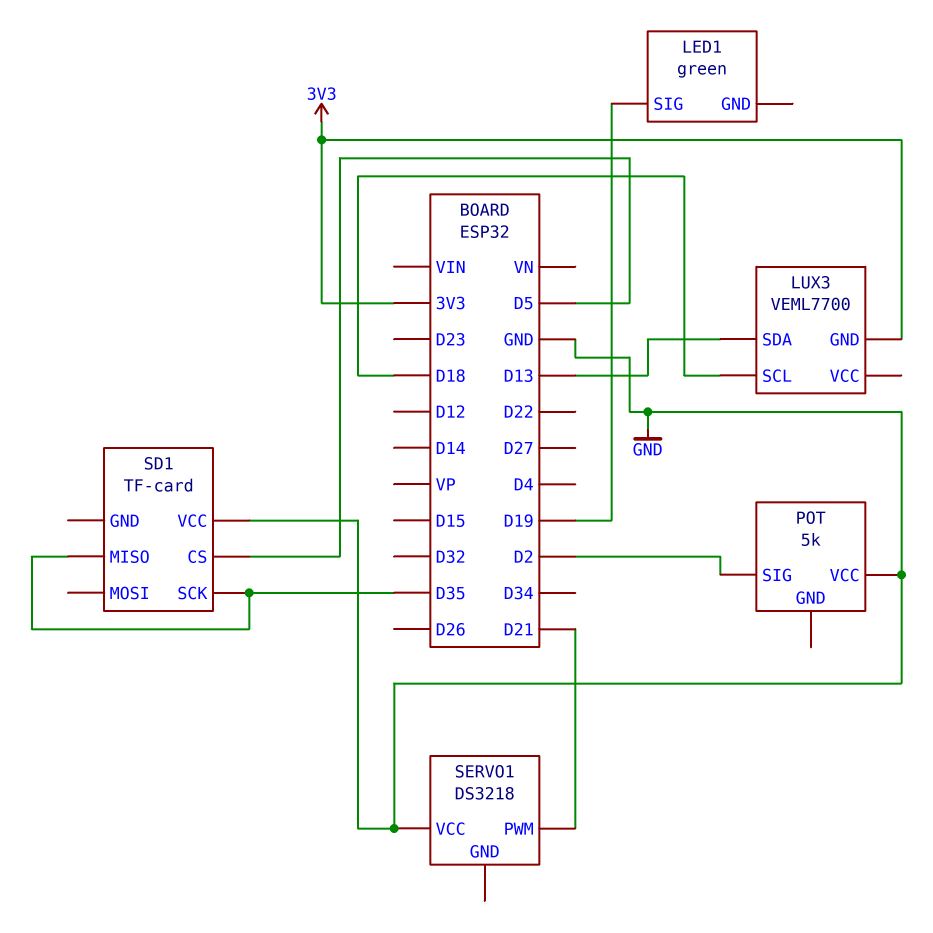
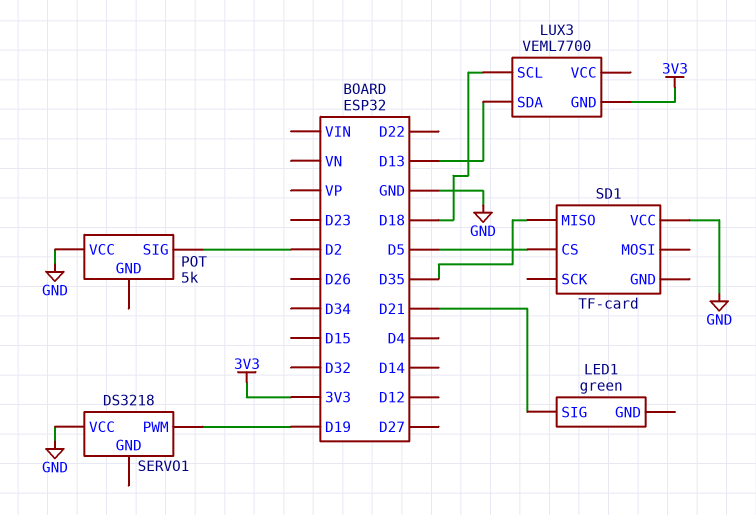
LED1 pin SIG: D19 -> D21
SD1 pin SCK: D35 -> none
SERVO1 pin PWM: D21 -> D19

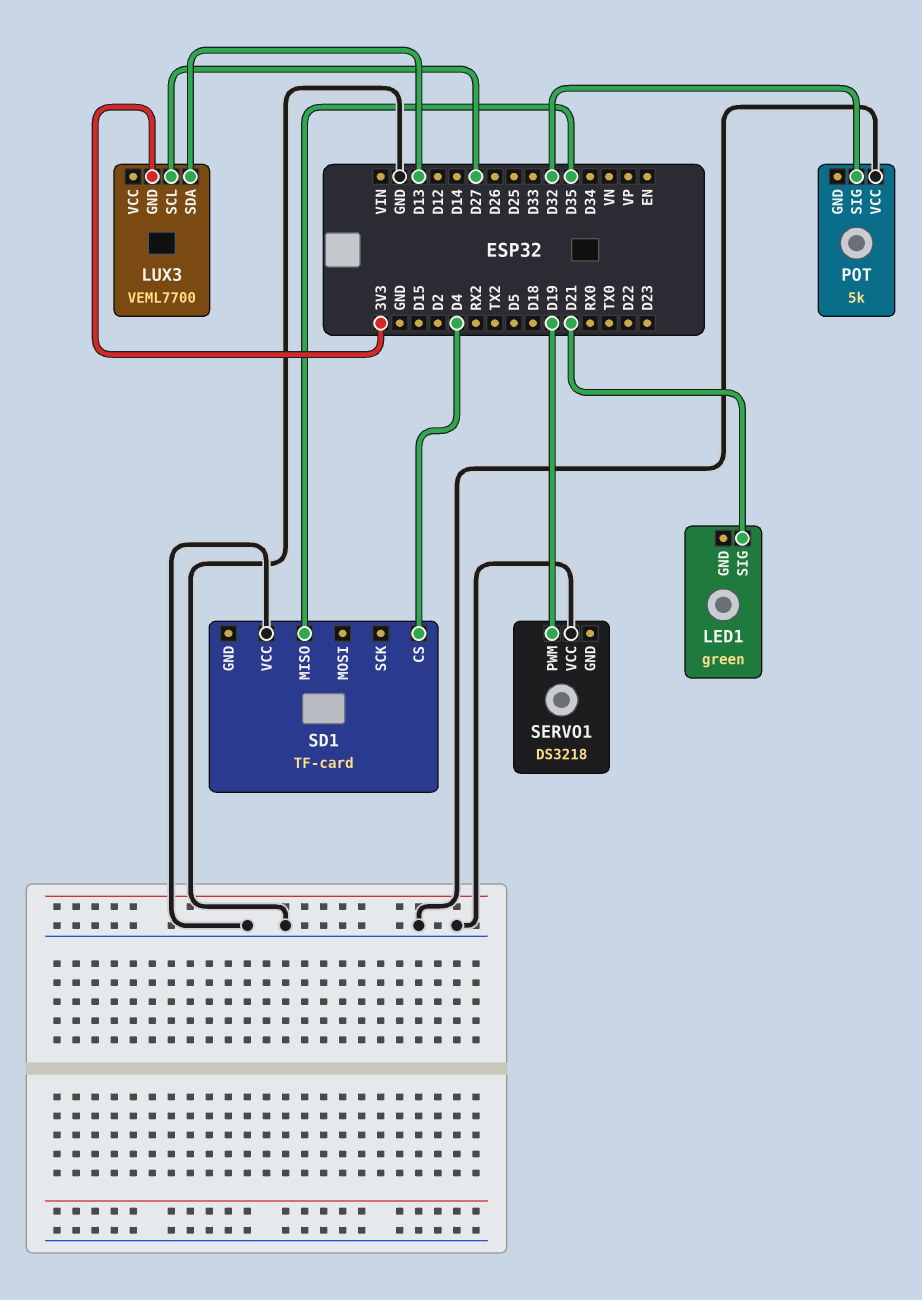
LUX3 pin SCL: D18 -> D27
POT pin SIG: D2 -> D32
SD1 pin CS: D5 -> D4

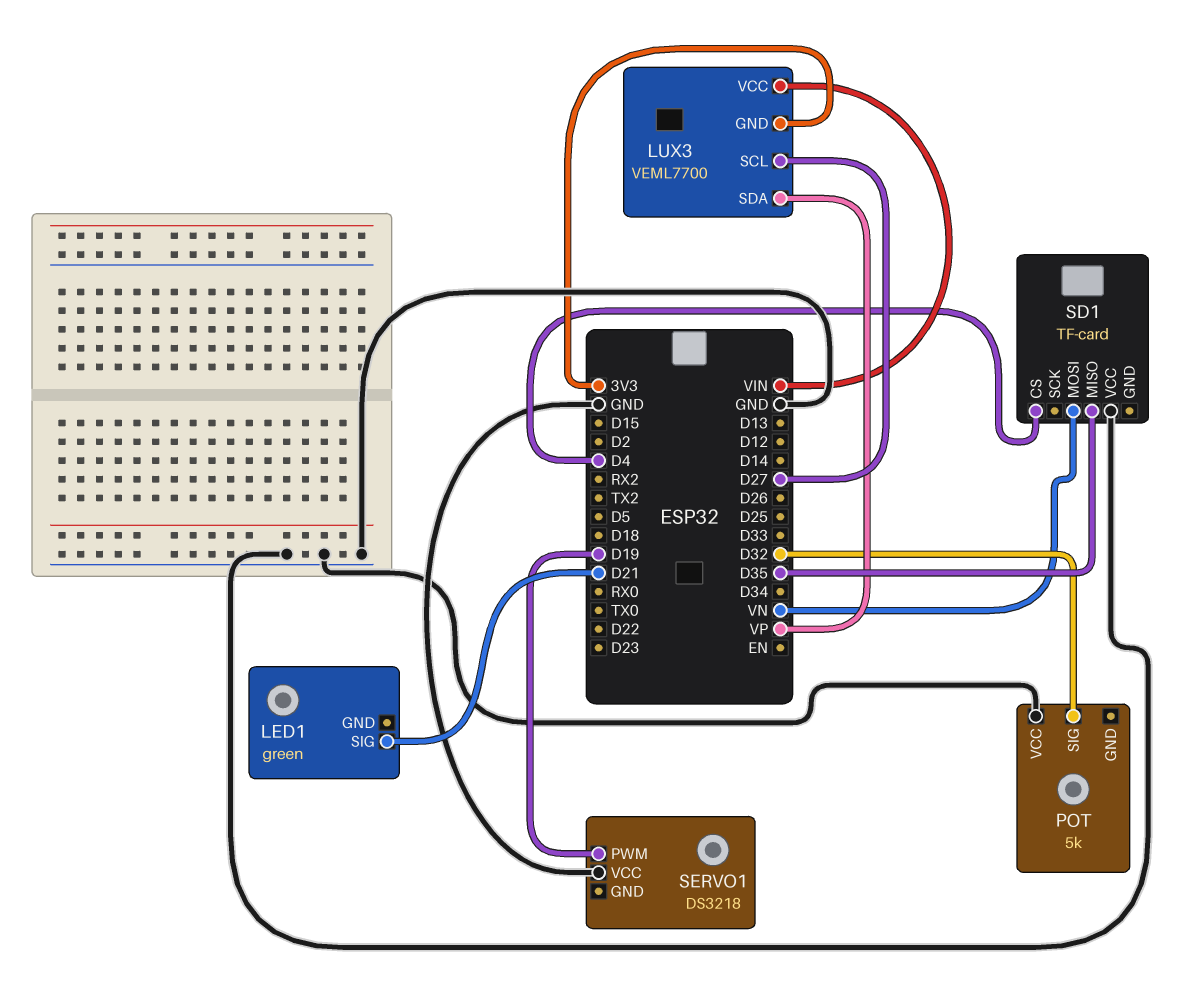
LUX3 pin SDA: D13 -> VP
LUX3 pin VCC: none -> VIN
SD1 pin MOSI: none -> VN

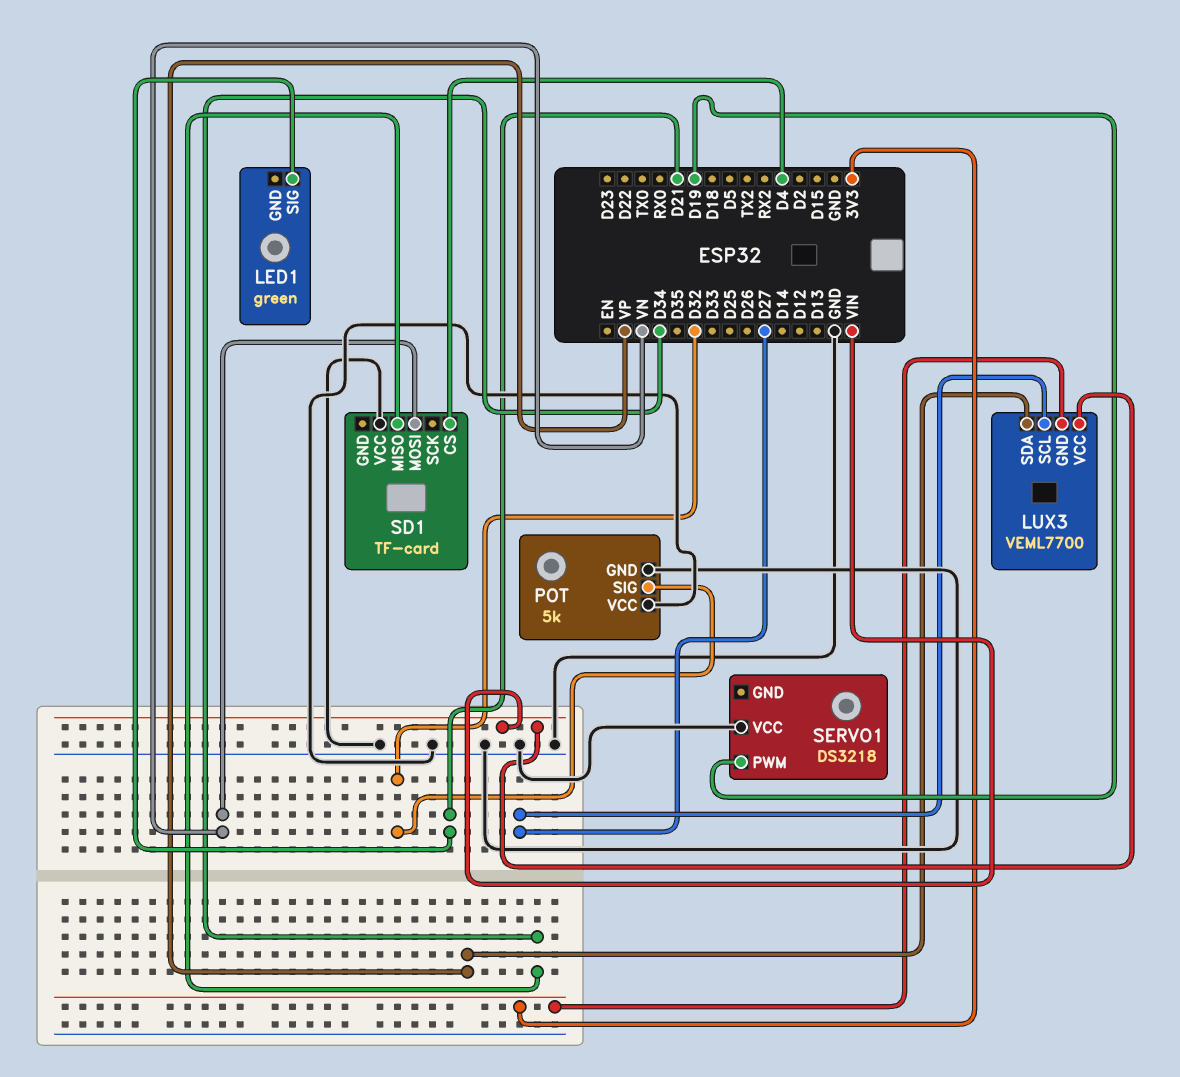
POT pin GND: none -> GND
SD1 pin MISO: D35 -> D34

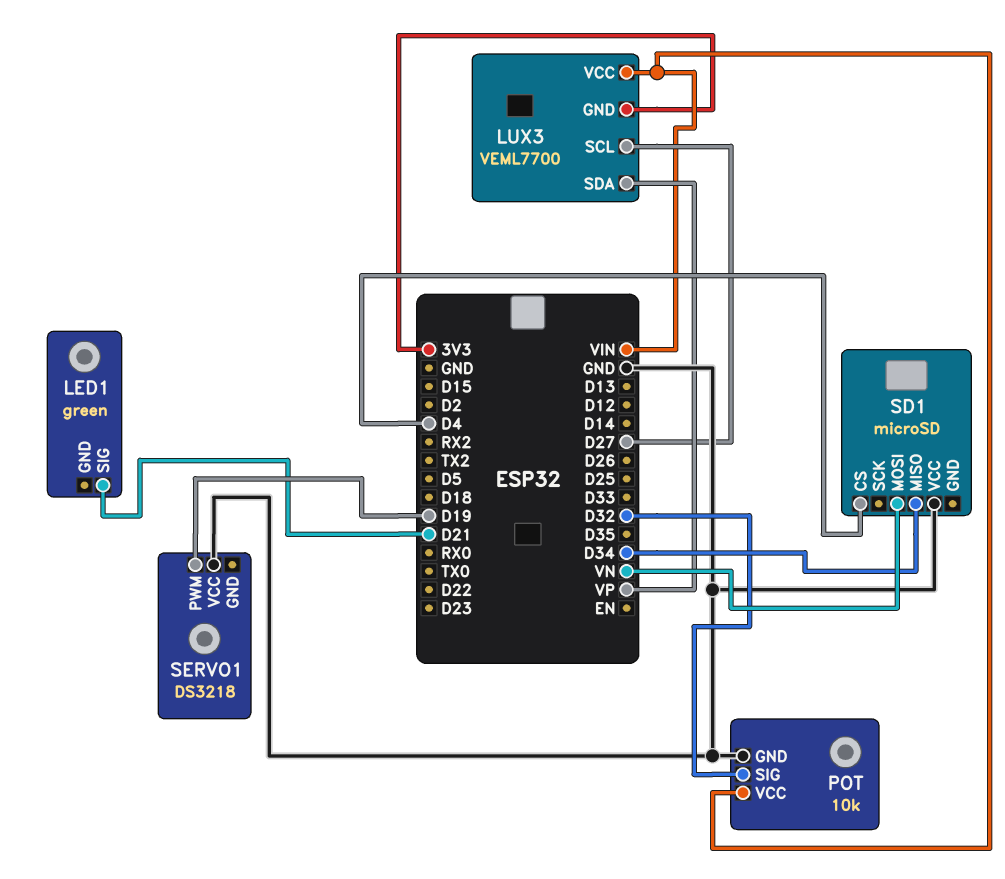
POT: 5k -> 10k
POT pin VCC: GND -> VIN
SD1: TF-card -> microSD

